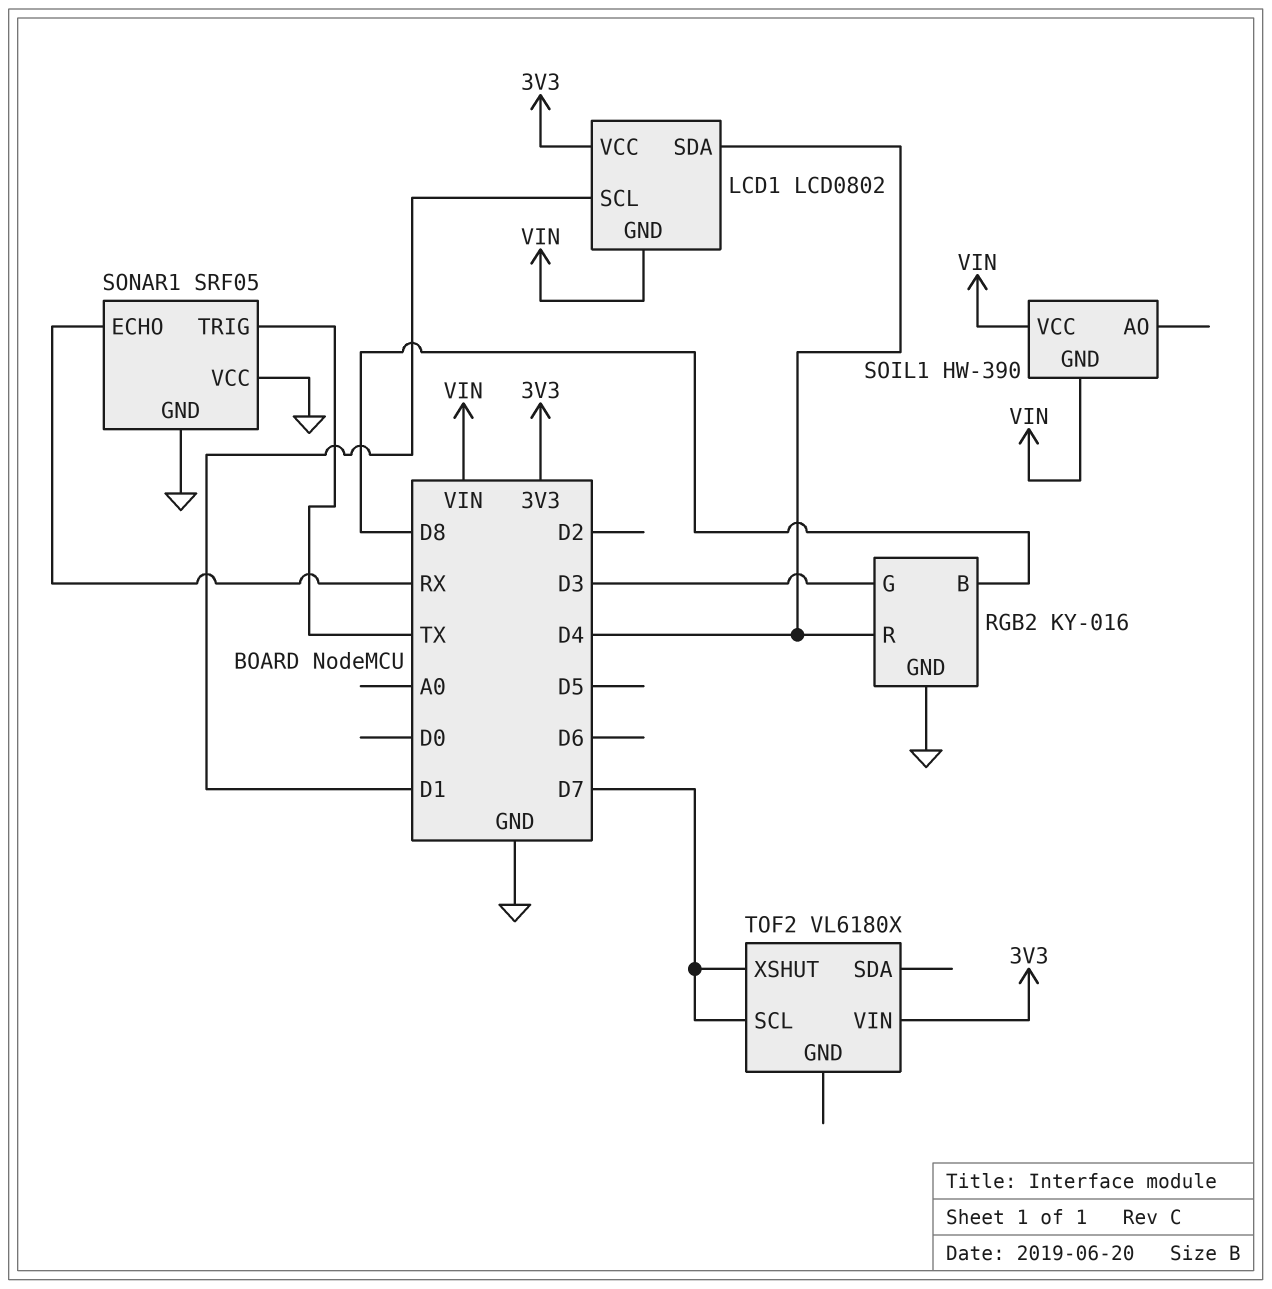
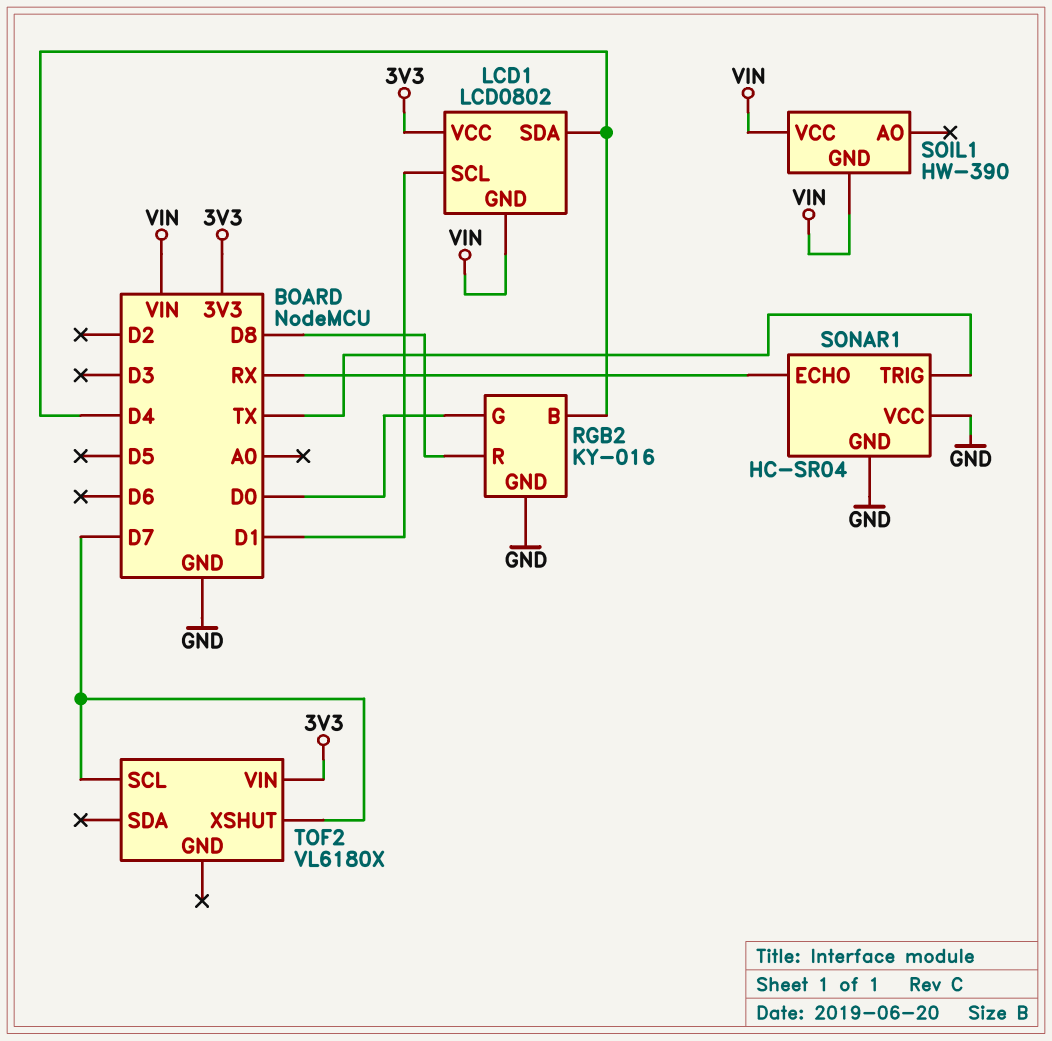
RGB2 pin B: D8 -> D4
RGB2 pin G: D3 -> D0
RGB2 pin R: D4 -> D8
SONAR1: SRF05 -> HC-SR04

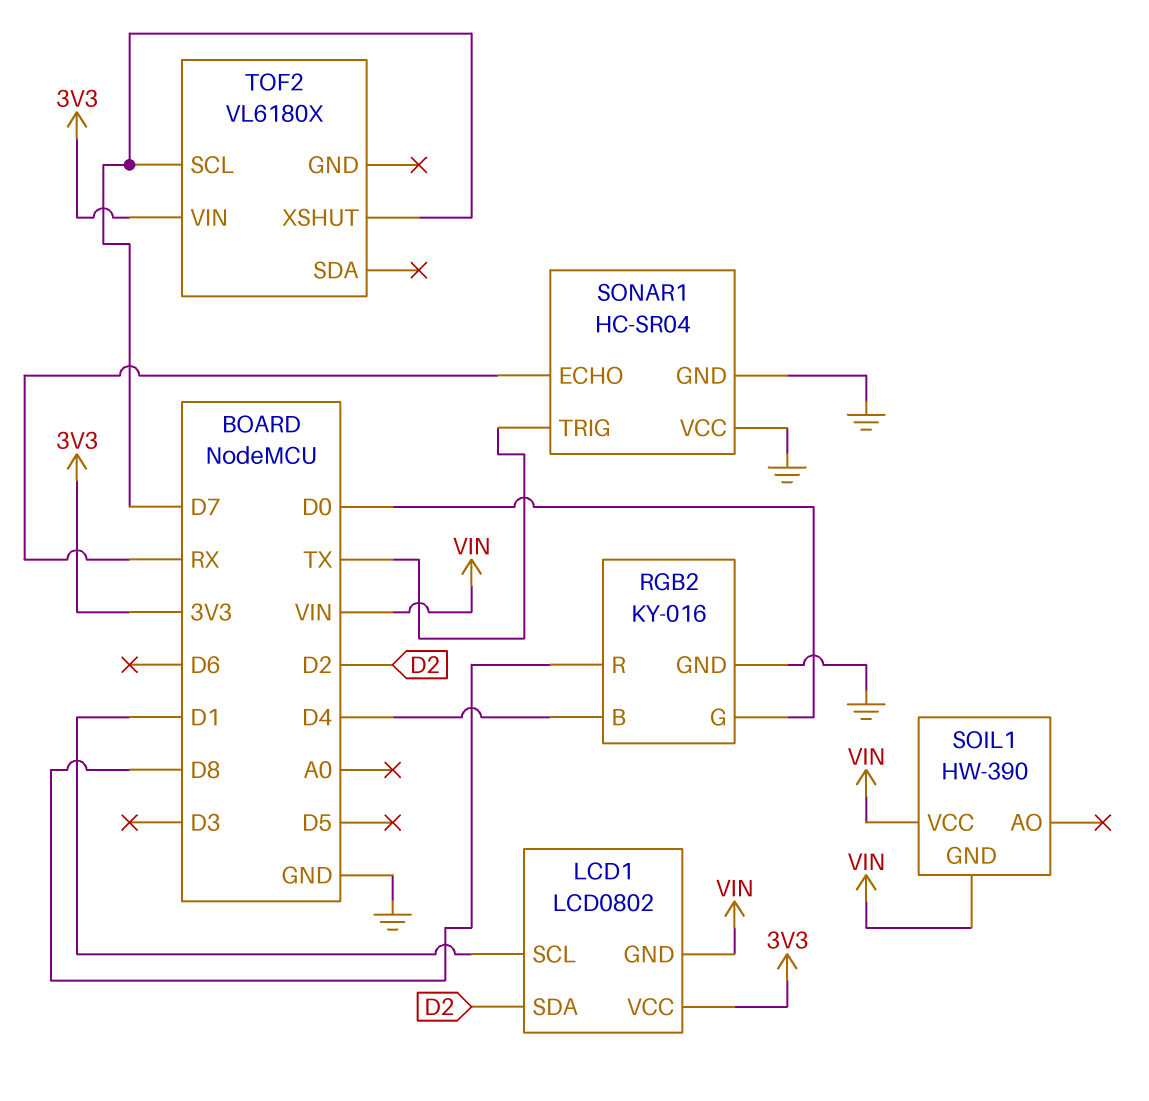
LCD1 pin SDA: D4 -> D2

